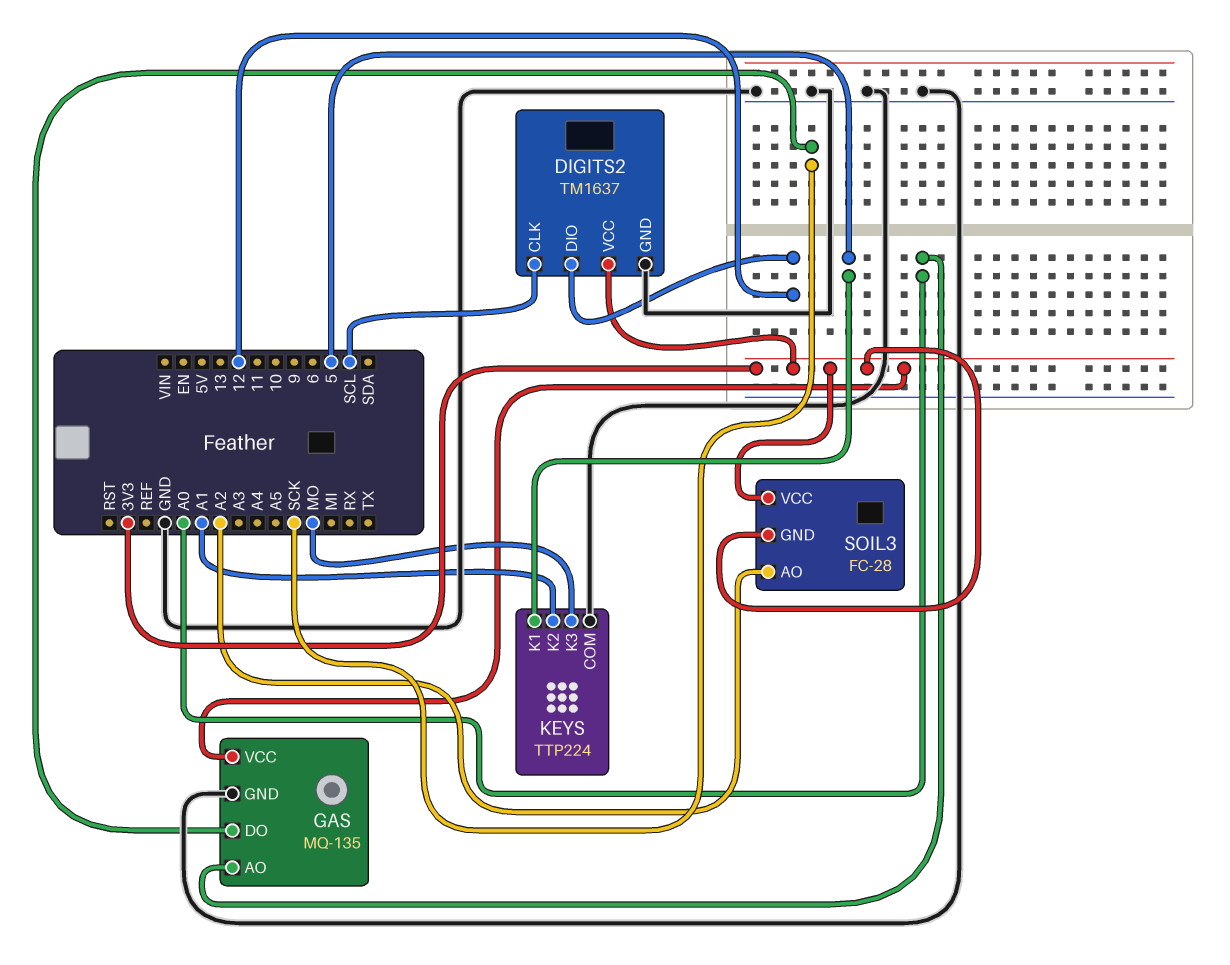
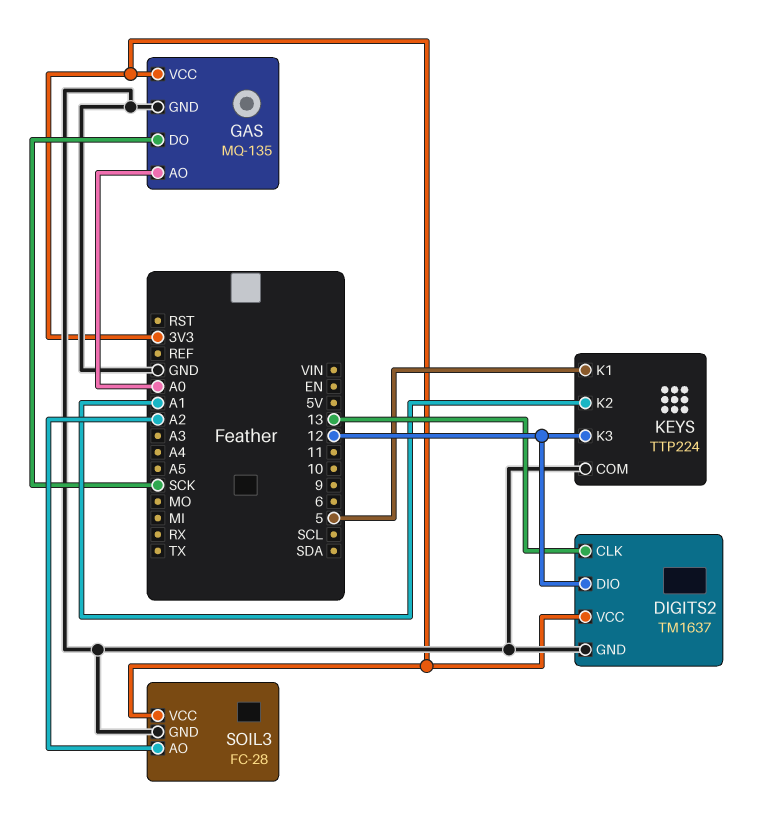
DIGITS2 pin CLK: SCL -> 13
KEYS pin K3: MO -> 12
SOIL3 pin GND: 3V3 -> GND

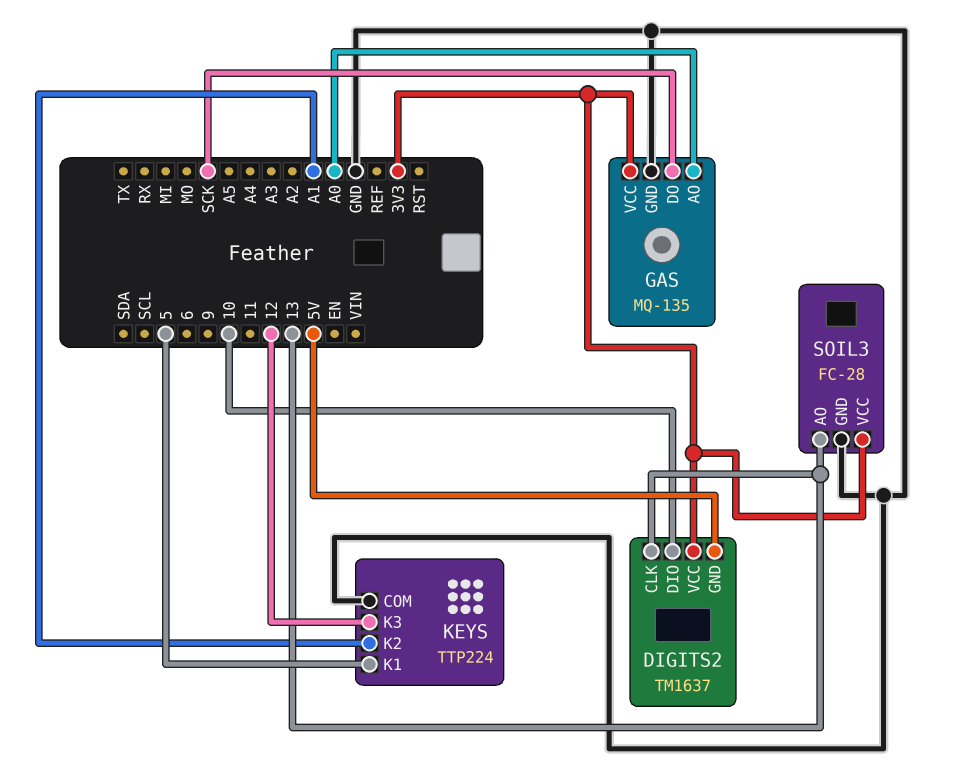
DIGITS2 pin DIO: 12 -> 10
DIGITS2 pin GND: GND -> 5V
SOIL3 pin AO: A2 -> 13

